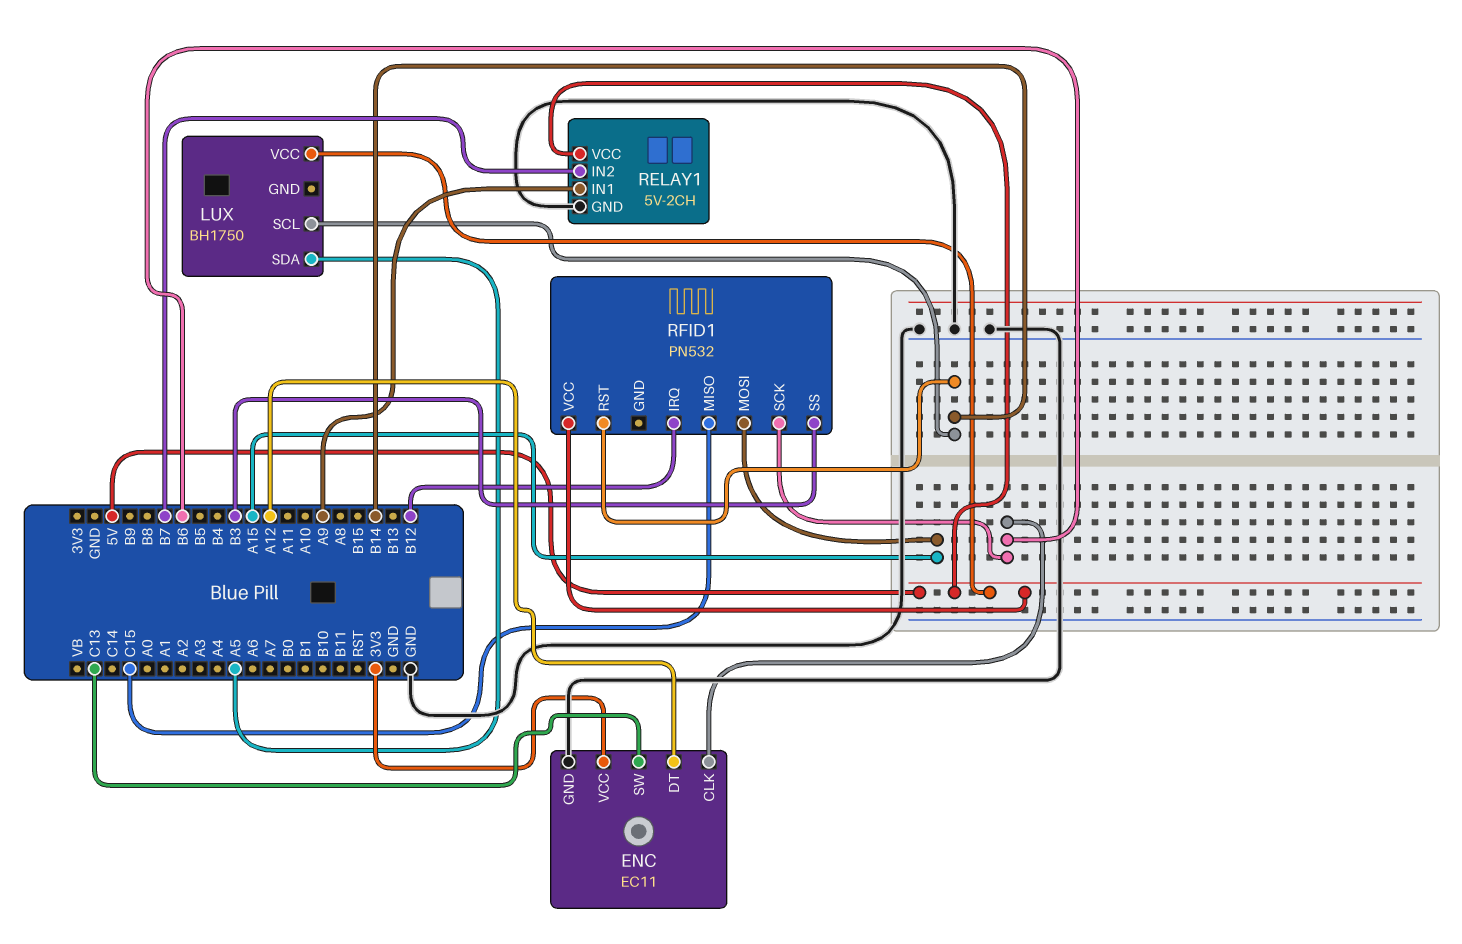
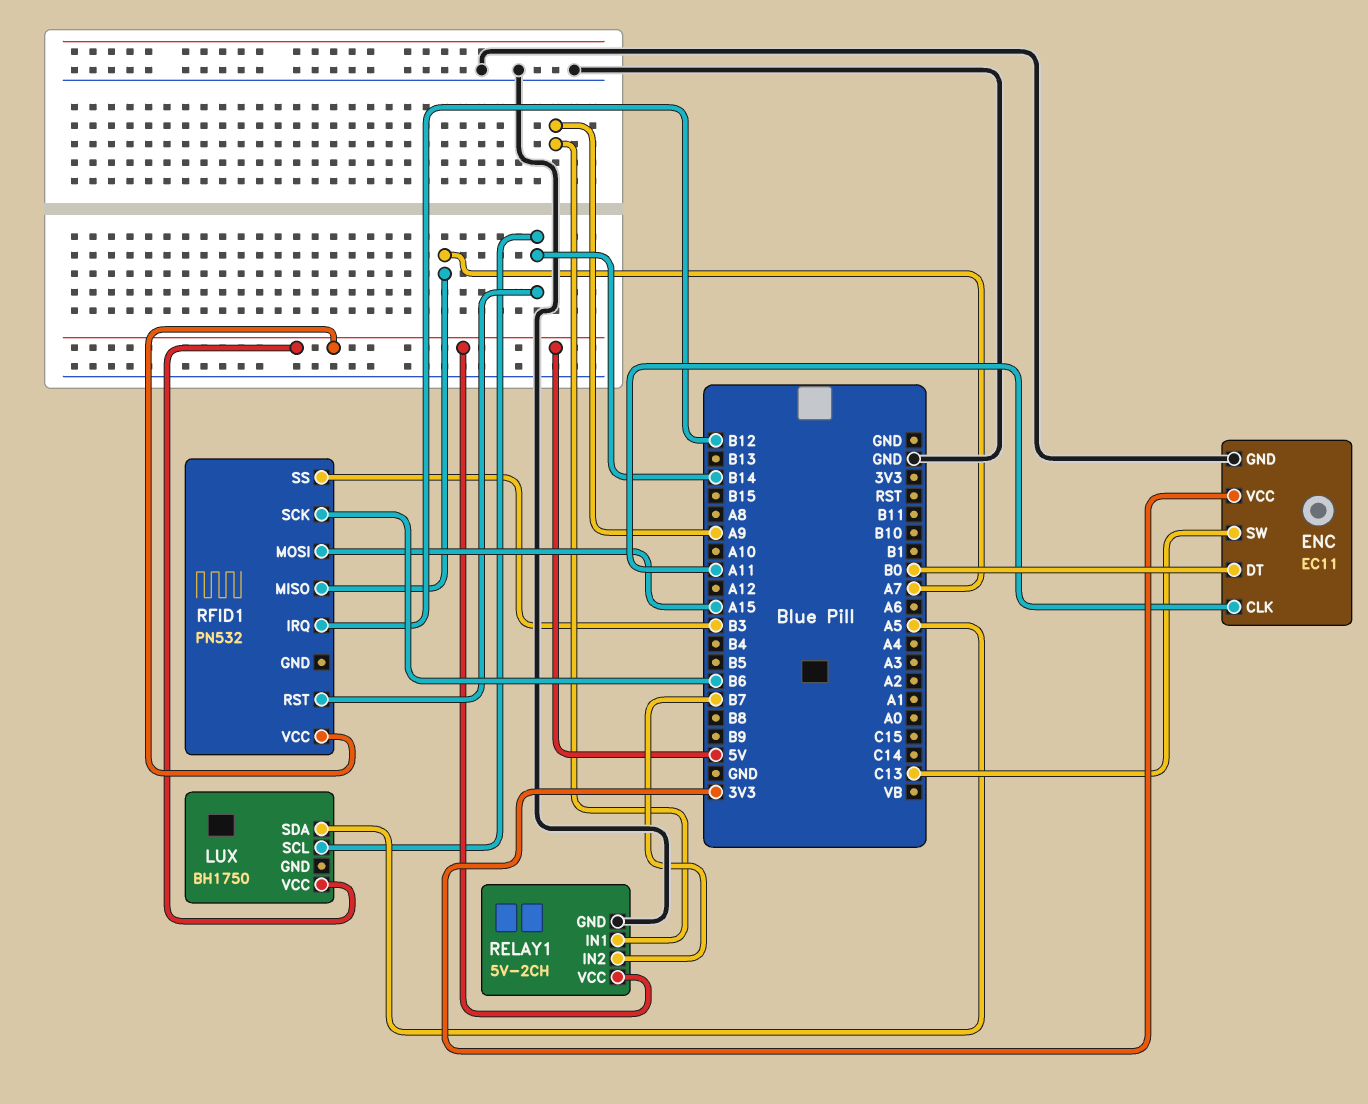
ENC pin CLK: B6 -> A11
ENC pin DT: A12 -> B0
RFID1 pin MISO: C15 -> A7

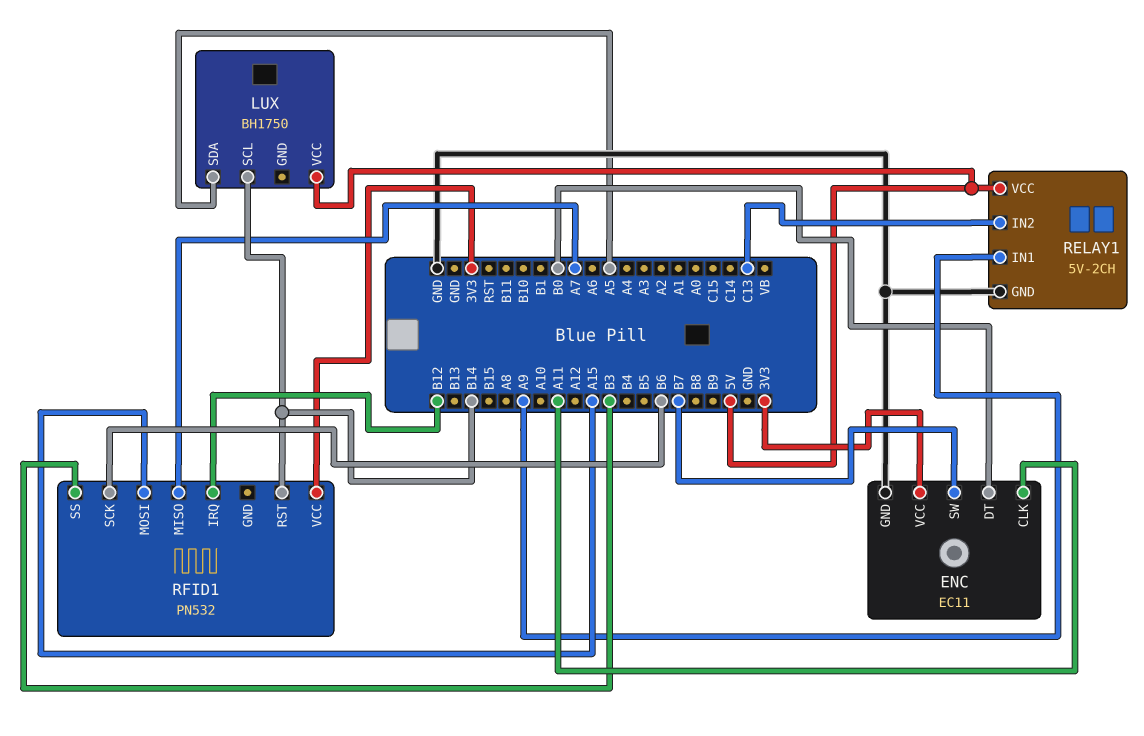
ENC pin SW: C13 -> B7
RELAY1 pin IN2: B7 -> C13
RFID1 pin VCC: 5V -> 3V3

